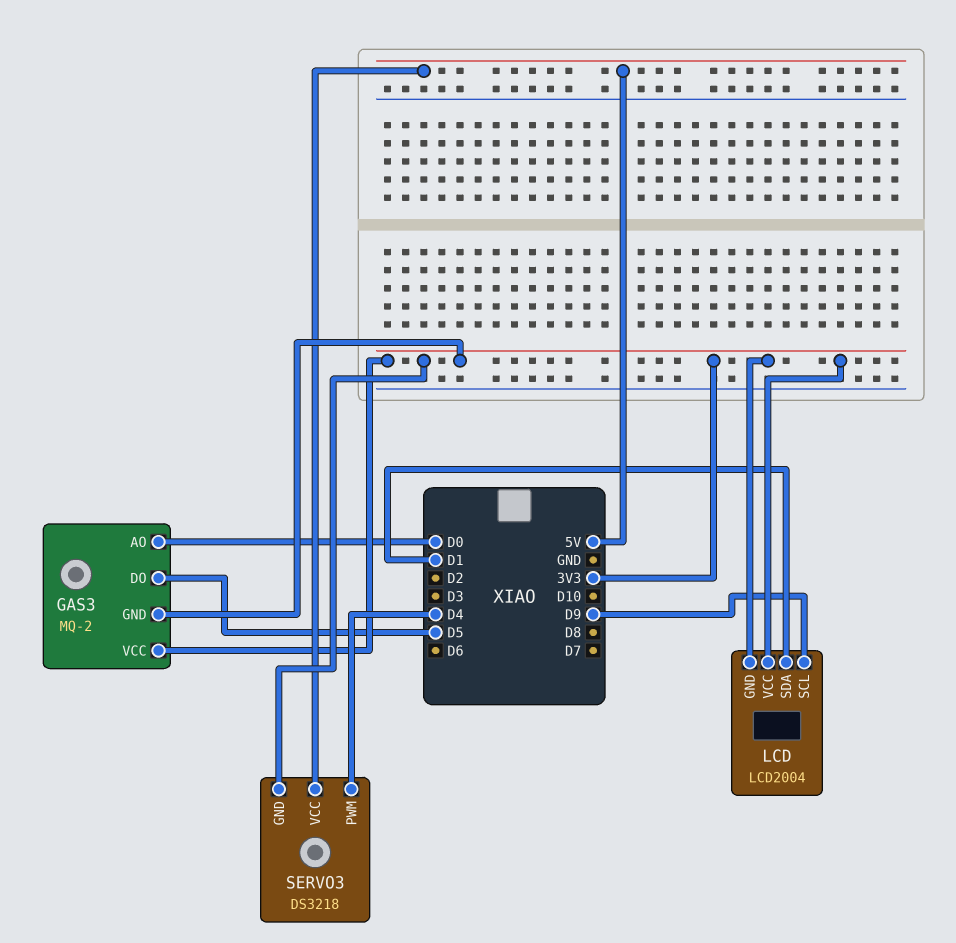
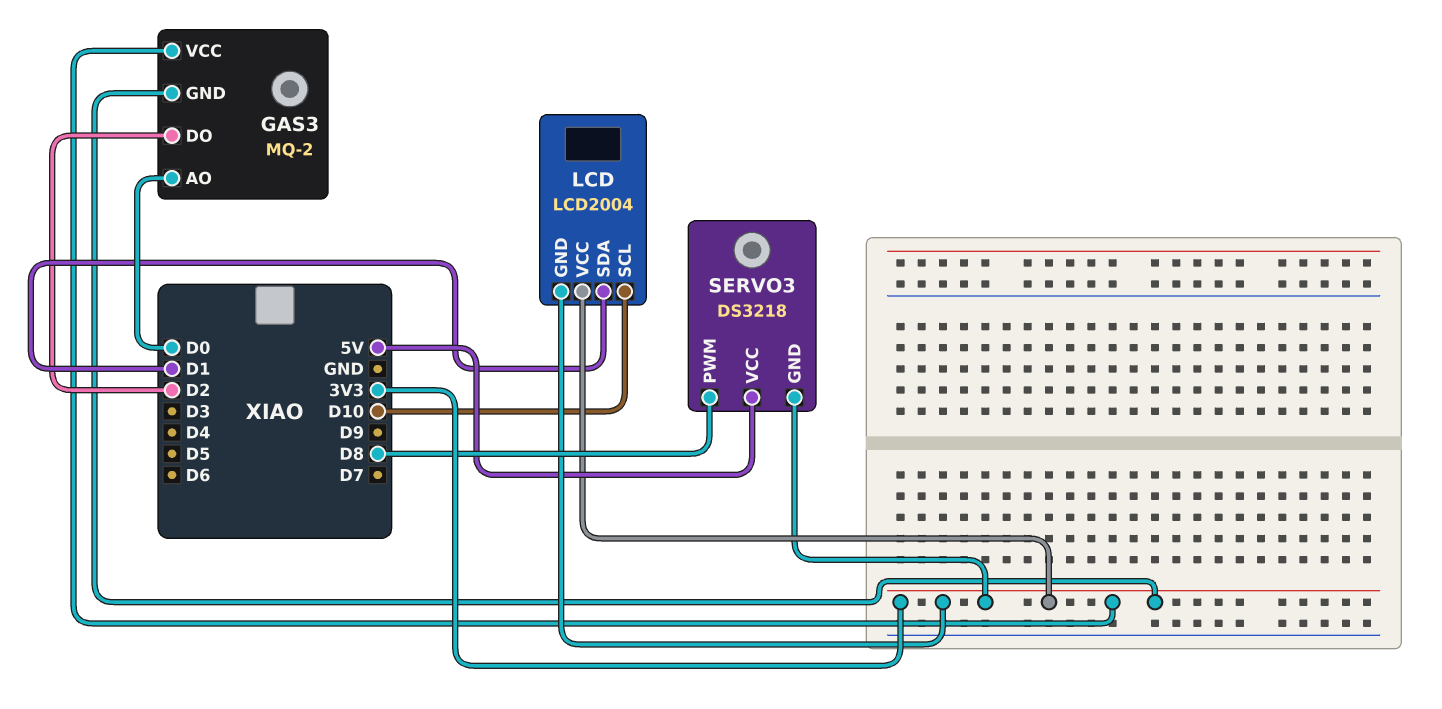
GAS3 pin DO: D5 -> D2
LCD pin SCL: D9 -> D10
SERVO3 pin PWM: D4 -> D8

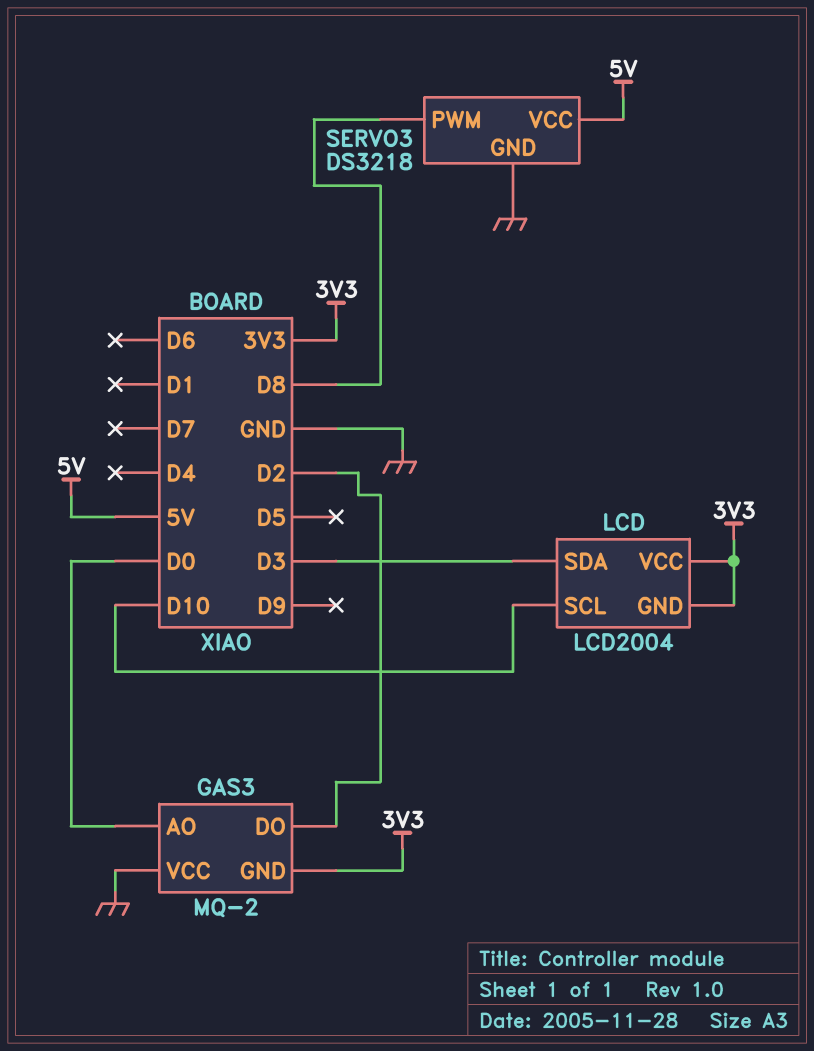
GAS3 pin VCC: 3V3 -> GND
LCD pin SDA: D1 -> D3
SERVO3 pin GND: 3V3 -> GND

